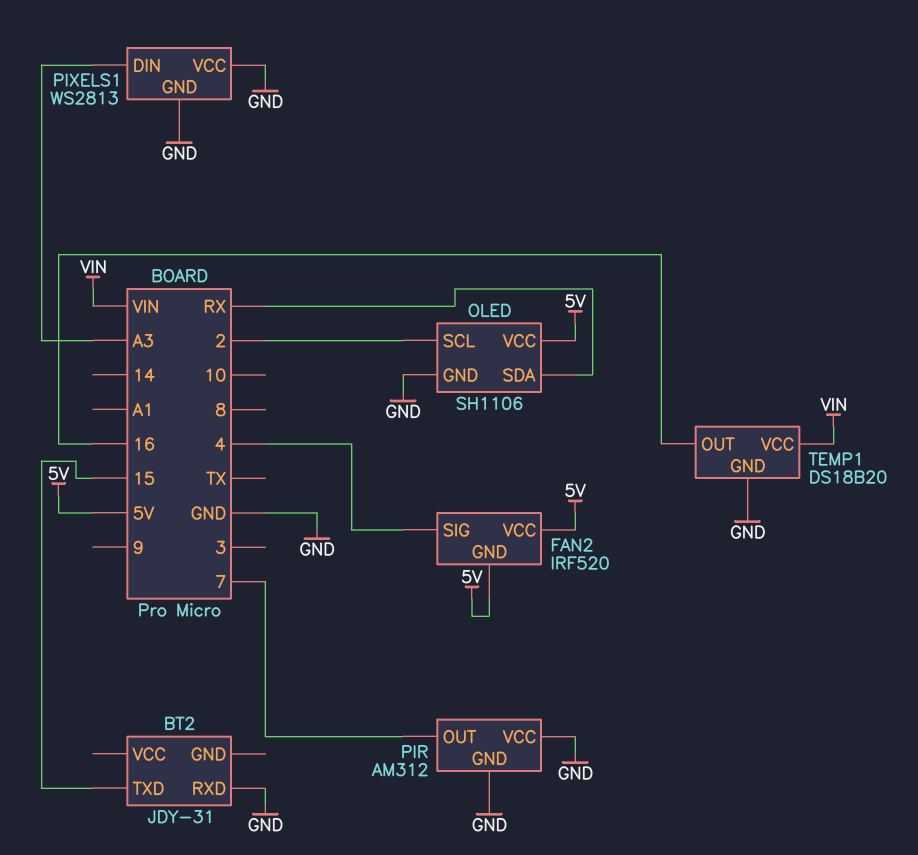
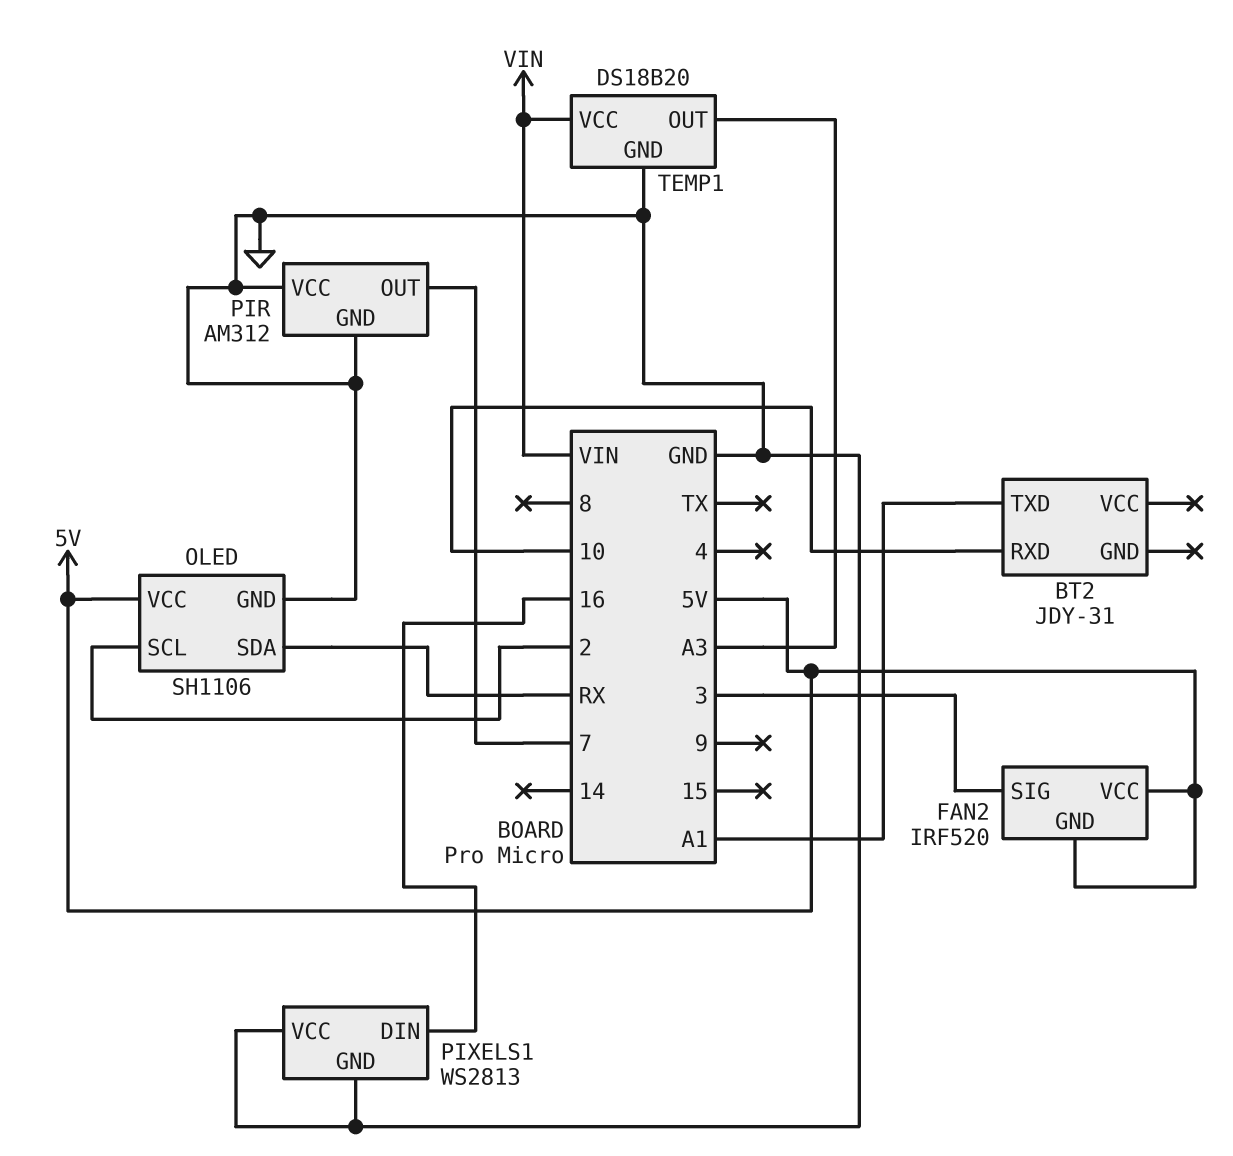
BT2 pin RXD: GND -> 10
BT2 pin TXD: 15 -> A1
FAN2 pin SIG: 4 -> 3
PIXELS1 pin DIN: A3 -> 16
TEMP1 pin OUT: 16 -> A3

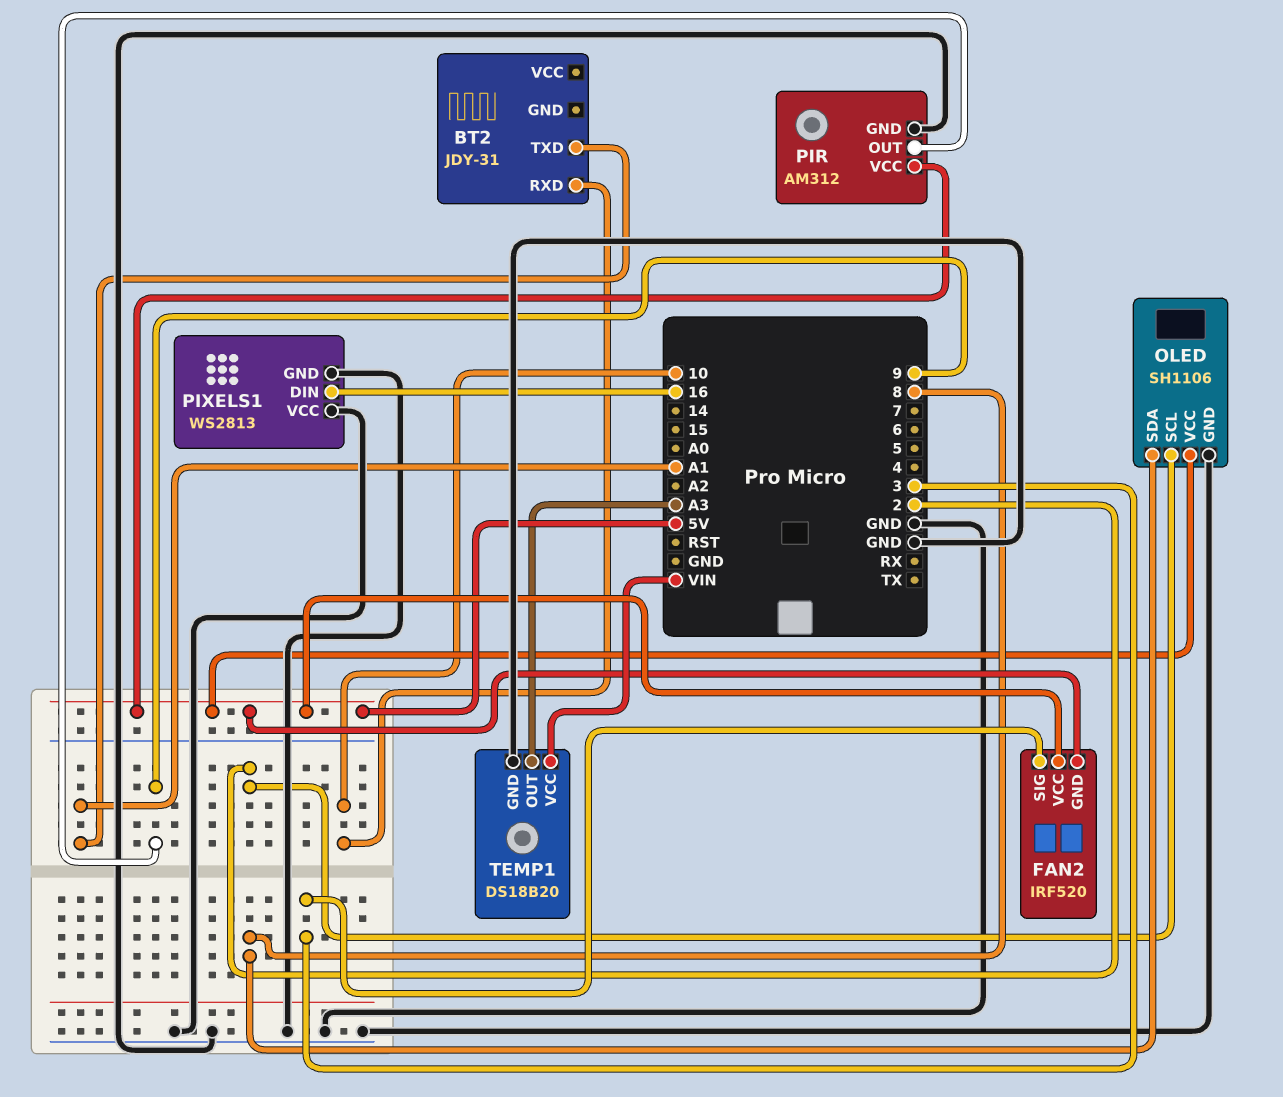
OLED pin SDA: RX -> 8
PIR pin OUT: 7 -> 9
PIR pin VCC: GND -> 5V

